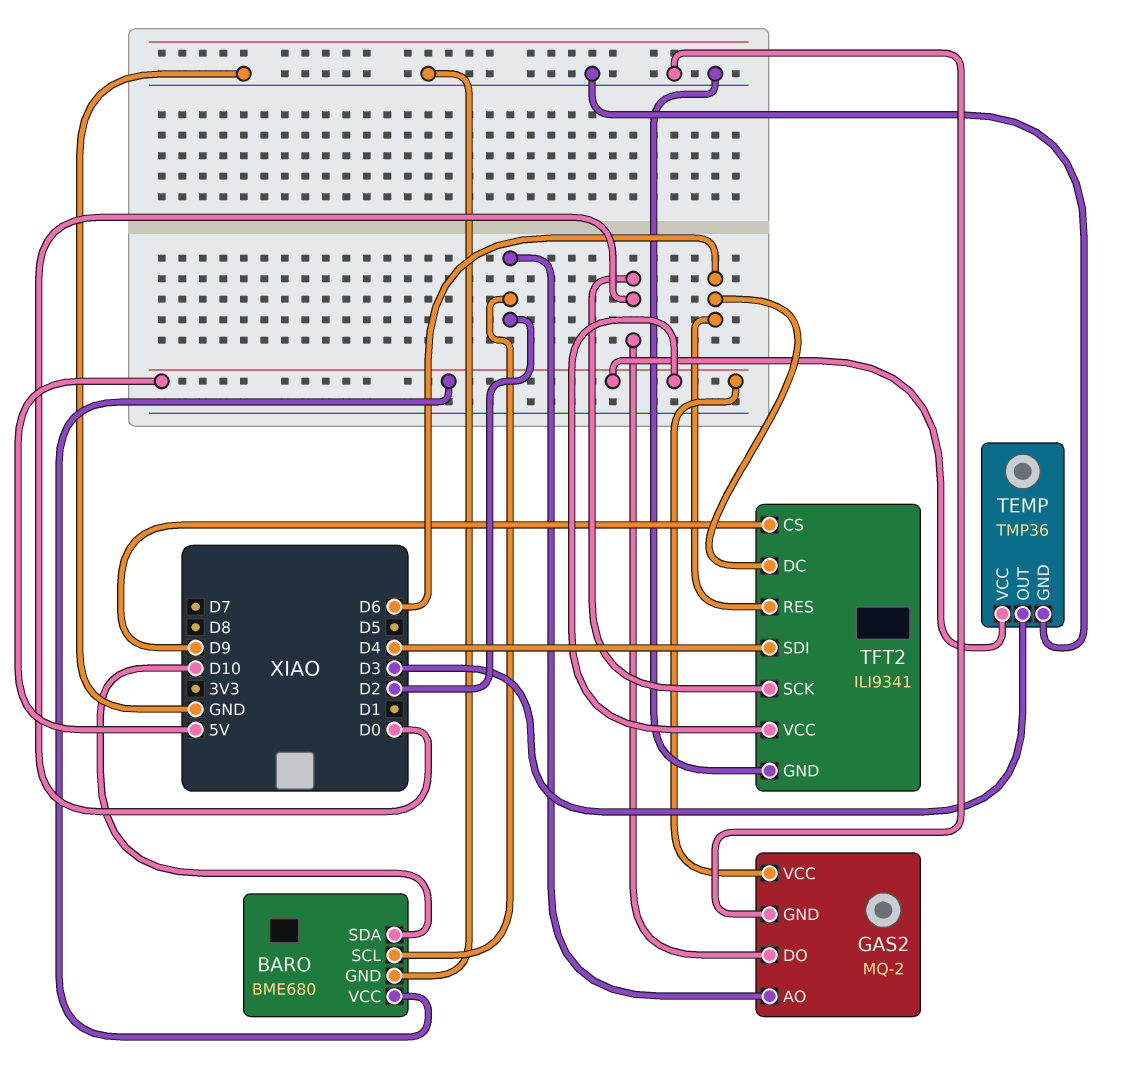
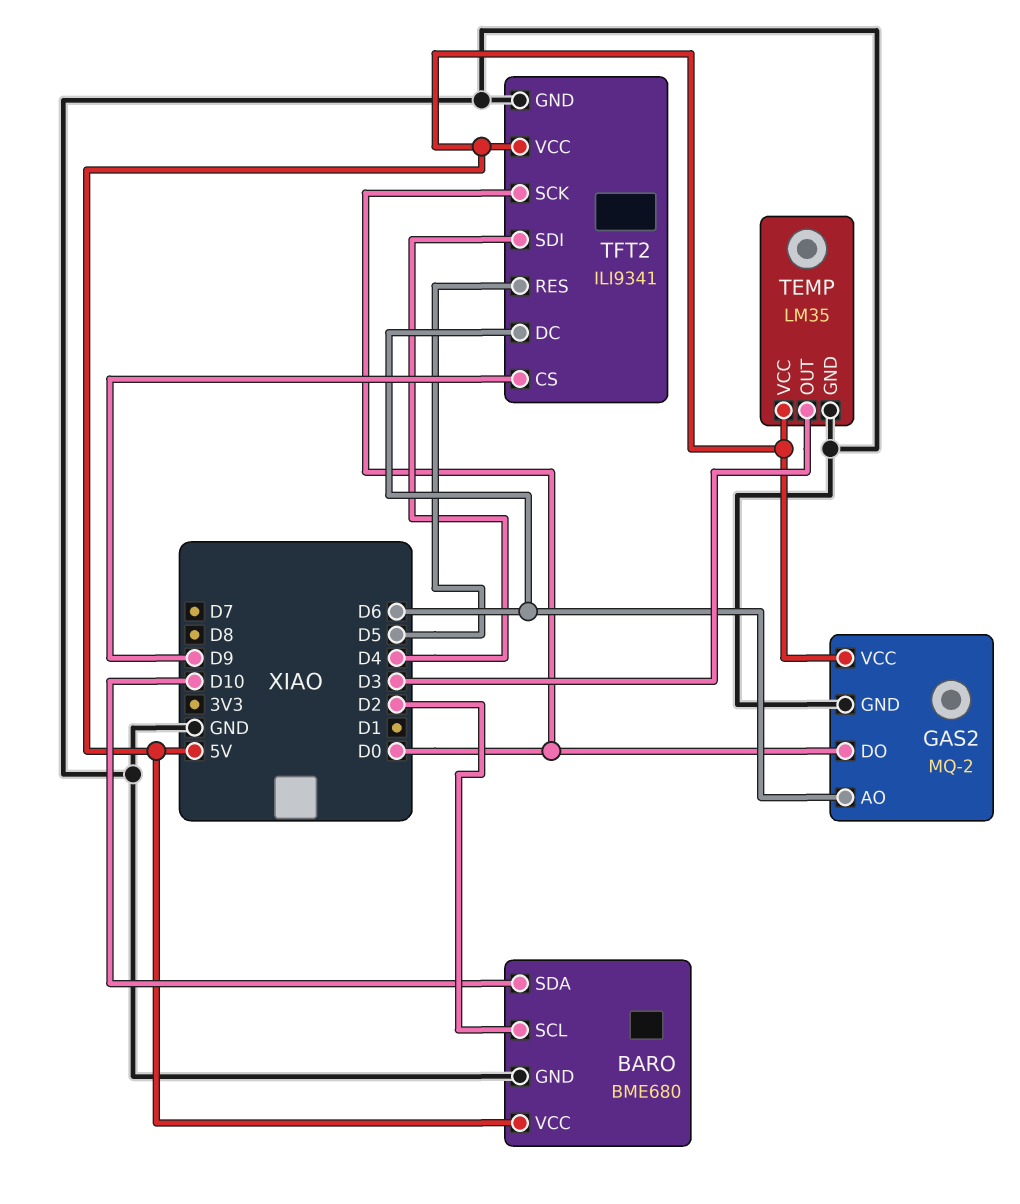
GAS2 pin AO: D2 -> D6
TEMP: TMP36 -> LM35
TFT2 pin RES: D6 -> D5

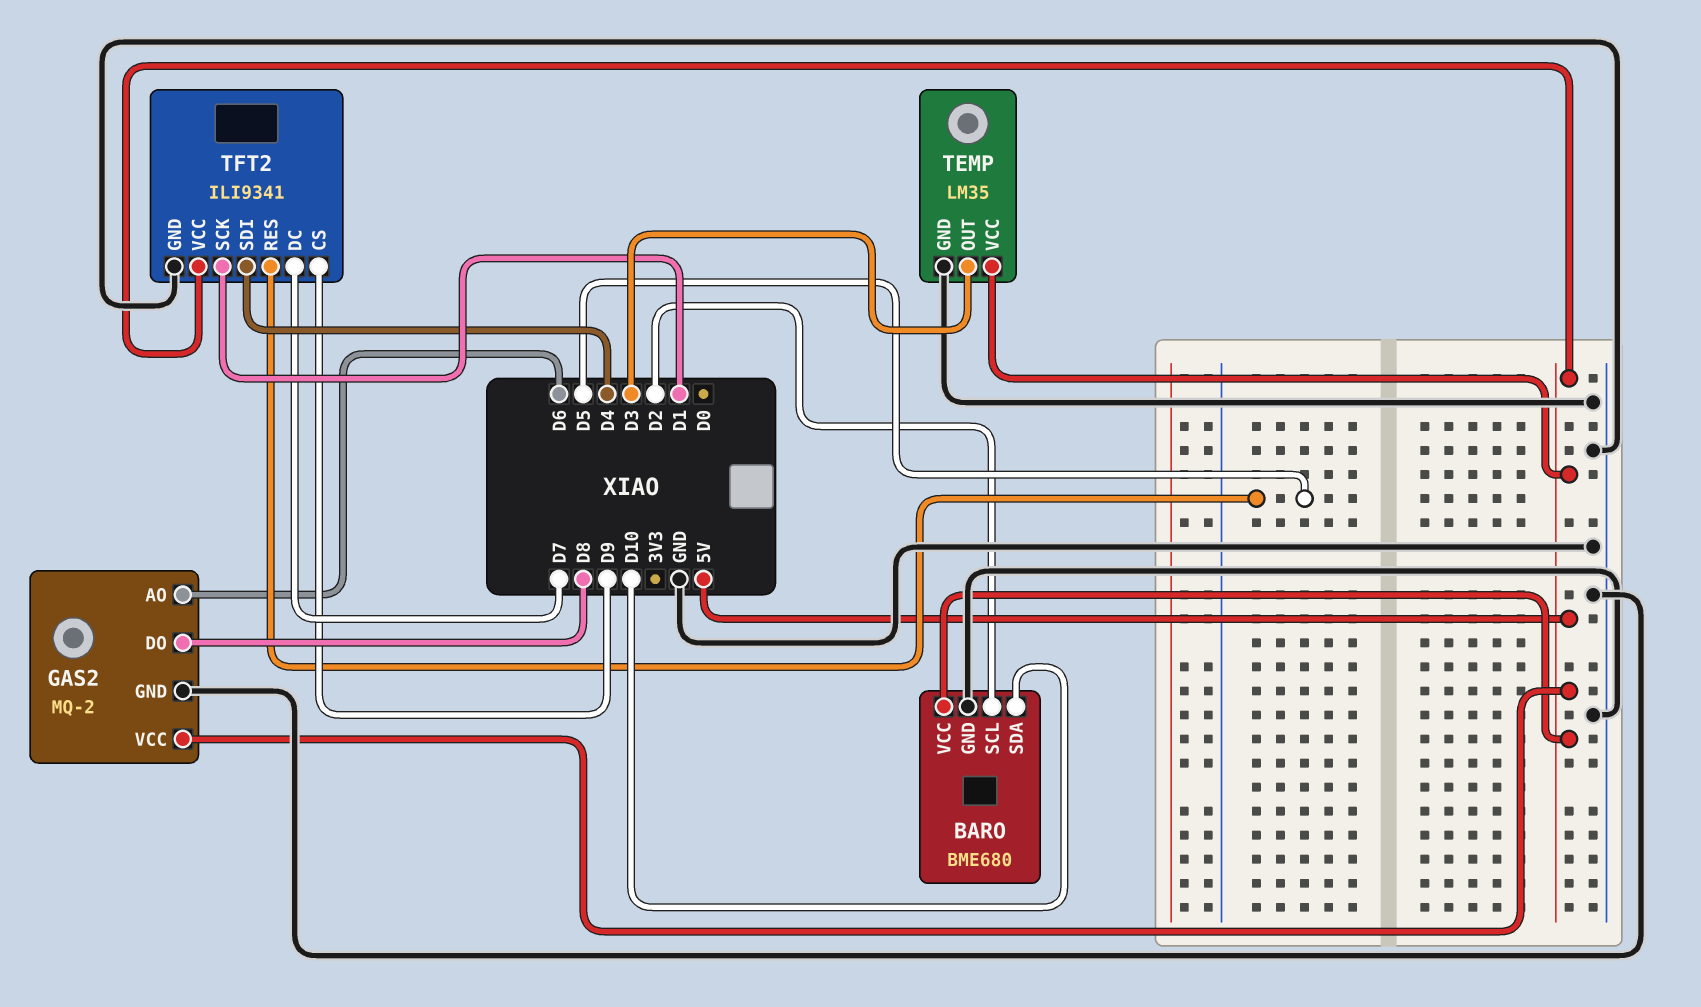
GAS2 pin DO: D0 -> D8
TFT2 pin DC: D6 -> D7
TFT2 pin SCK: D0 -> D1

